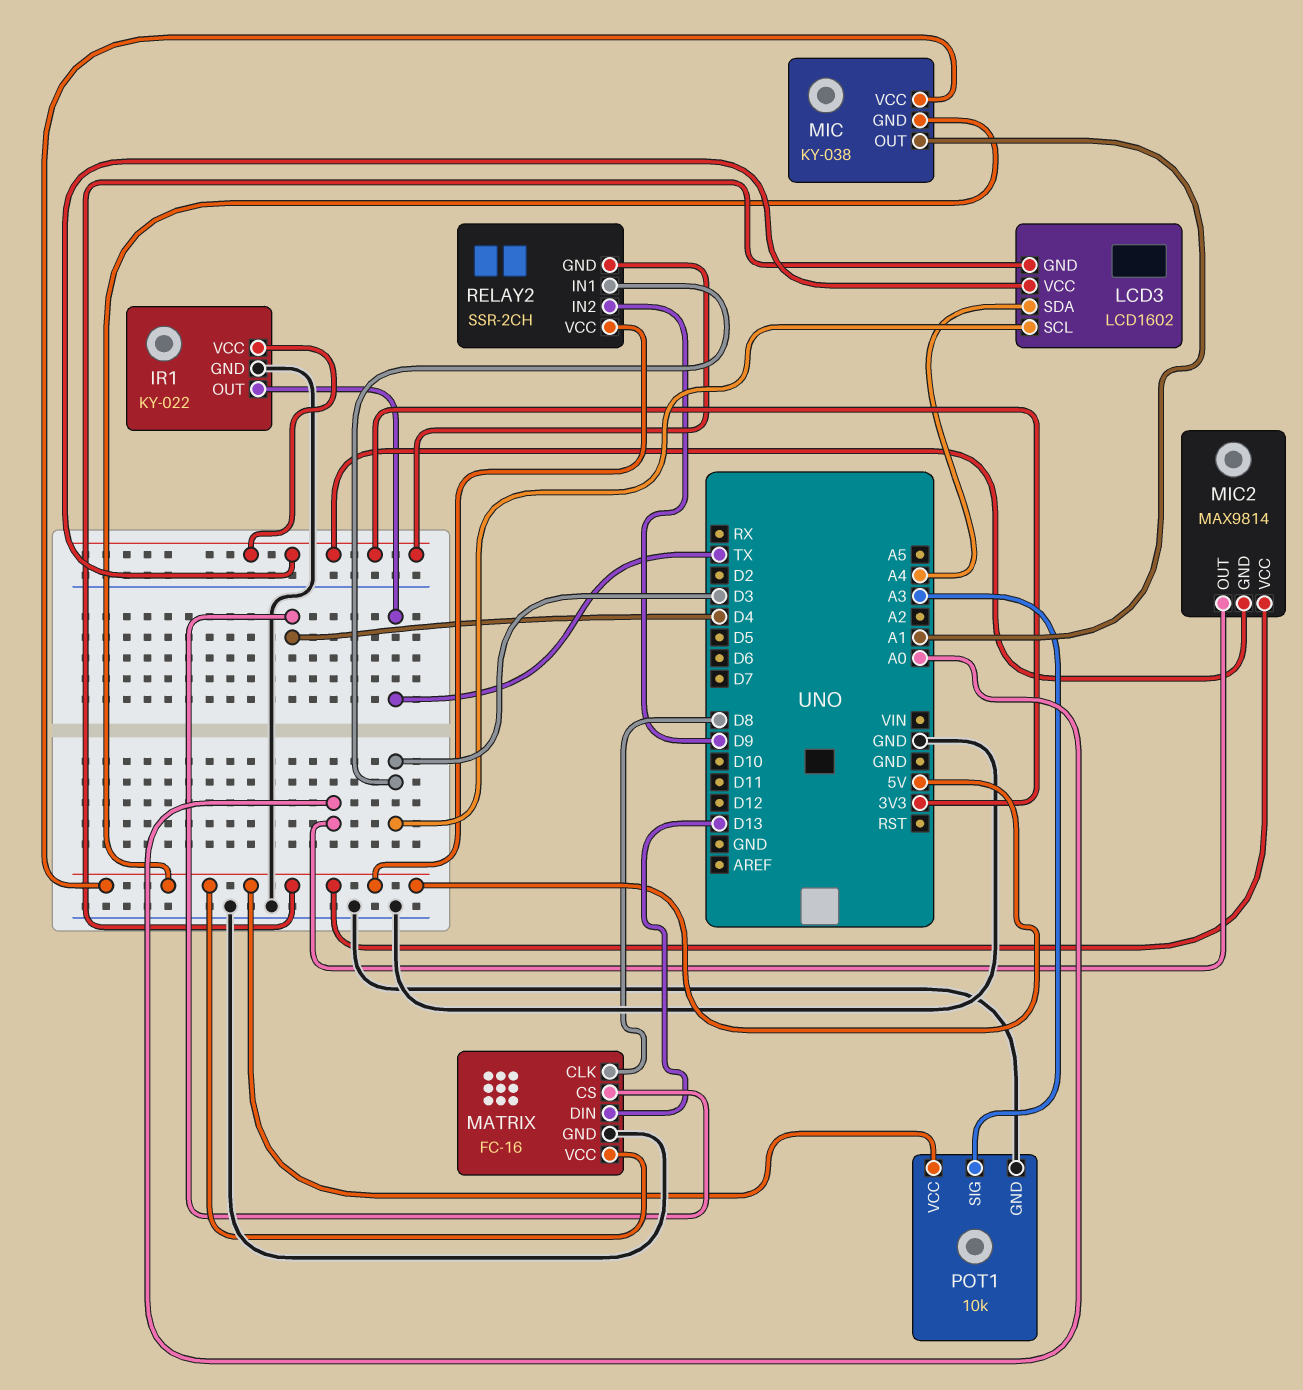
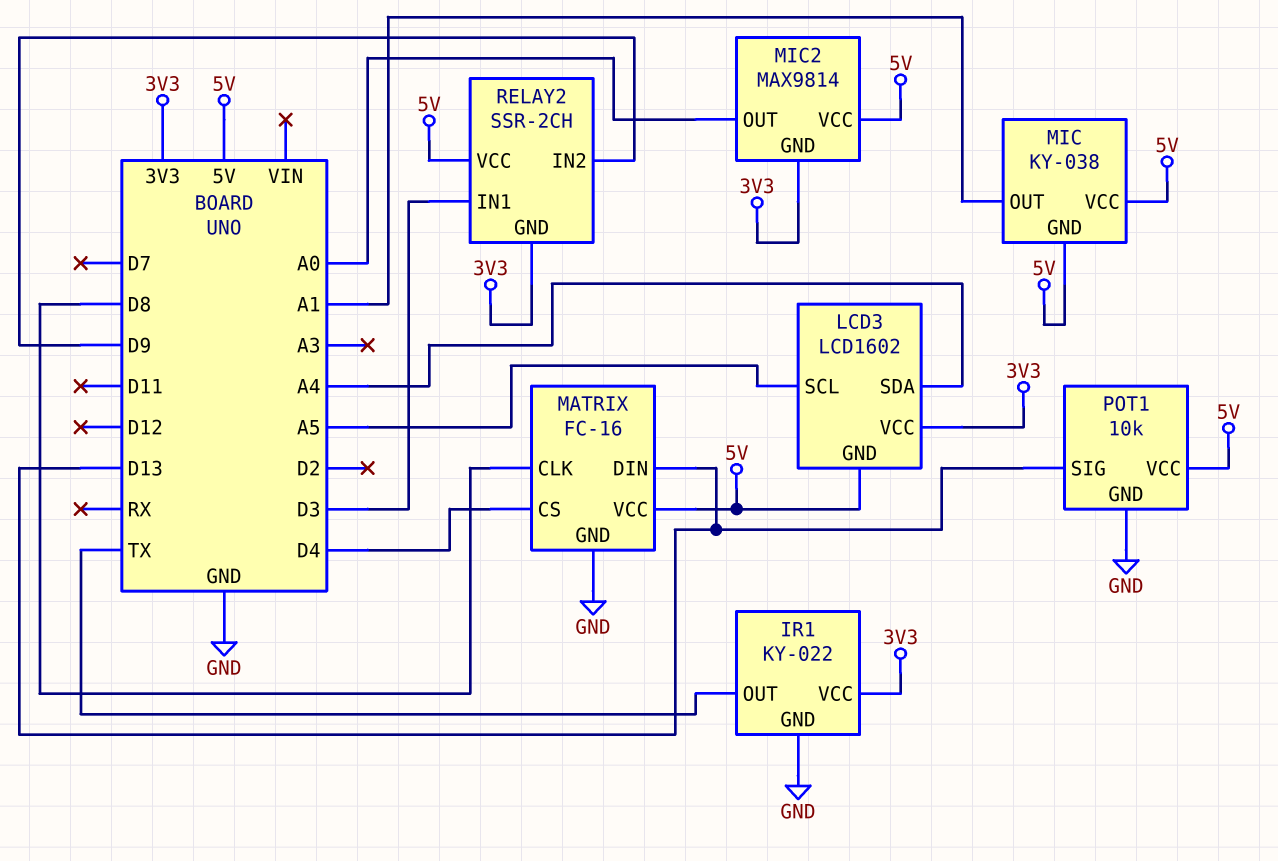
LCD3 pin SCL: D3 -> A5
POT1 pin SIG: A3 -> D13

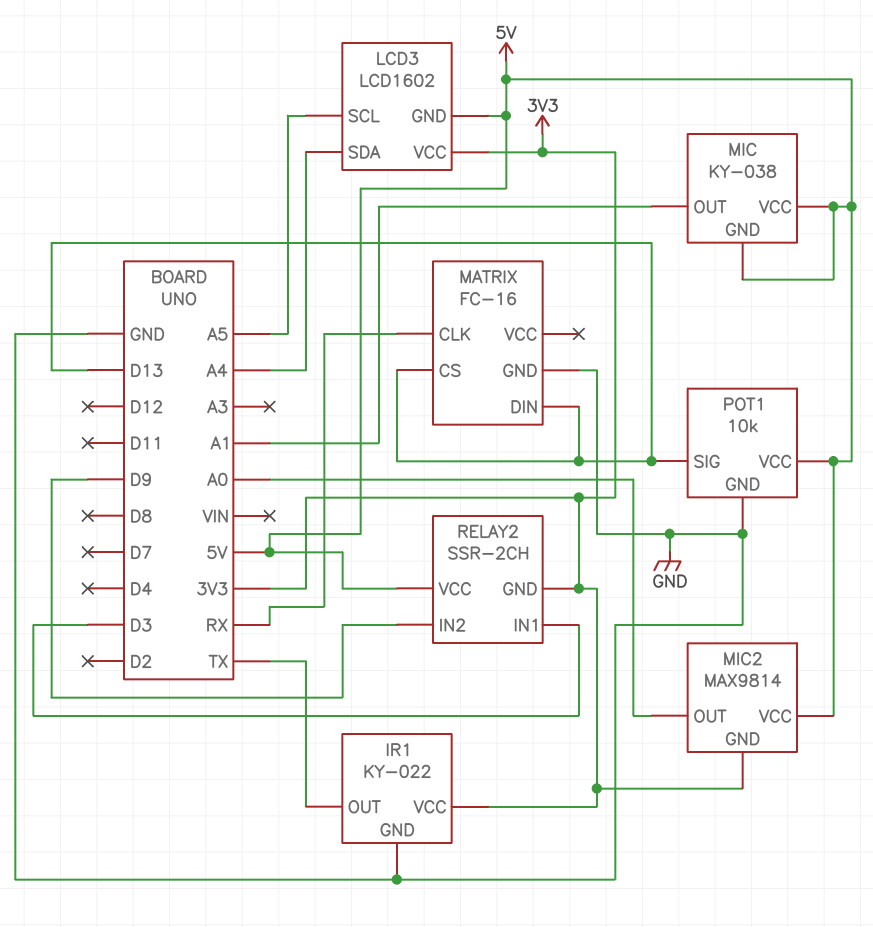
MATRIX pin CLK: D8 -> RX
MATRIX pin CS: D4 -> D13
MATRIX pin VCC: 5V -> none

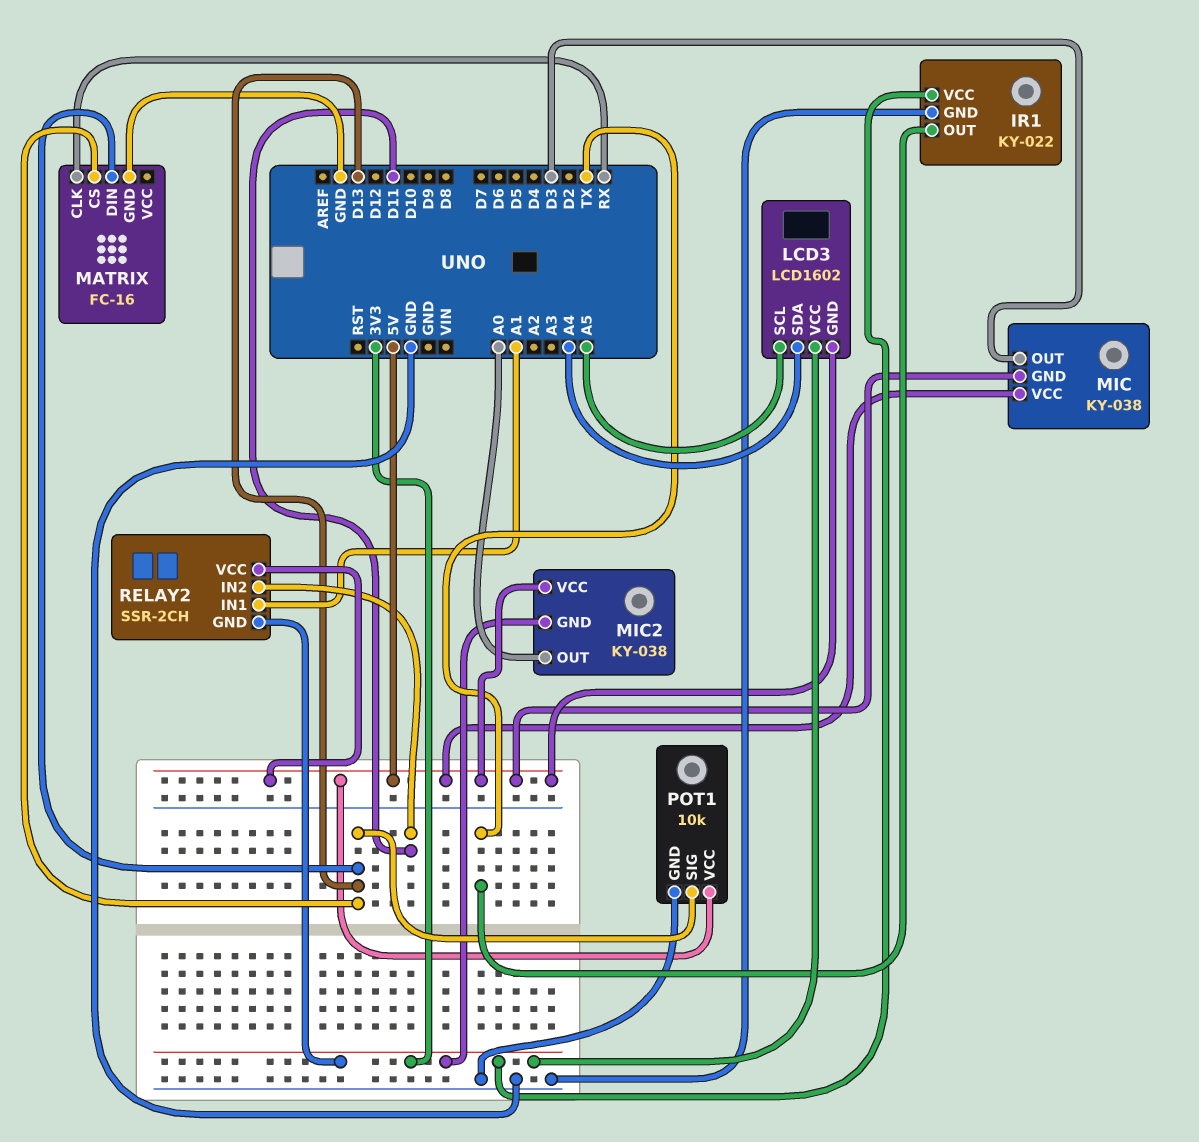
MIC pin OUT: A1 -> D3
MIC2: MAX9814 -> KY-038
RELAY2 pin IN1: D3 -> A1
RELAY2 pin IN2: D9 -> D11

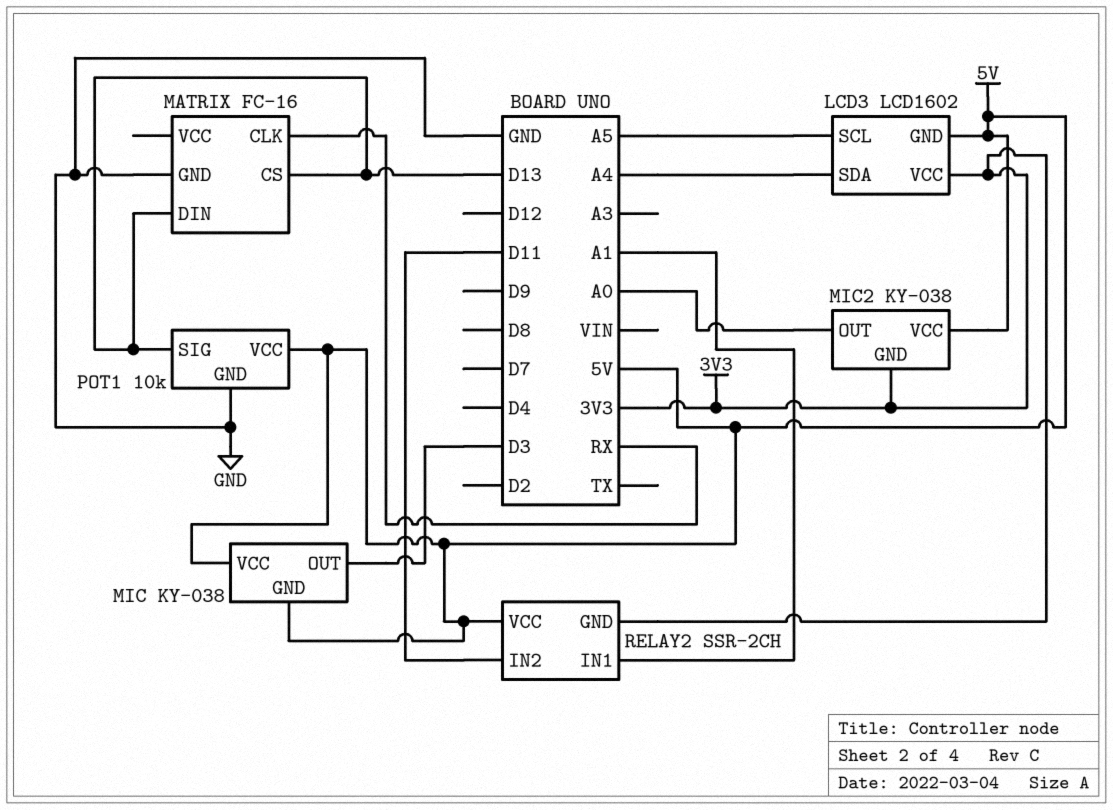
IR1: KY-022 -> none
IR1 pin GND: GND -> none
IR1 pin OUT: TX -> none
IR1 pin VCC: 3V3 -> none

